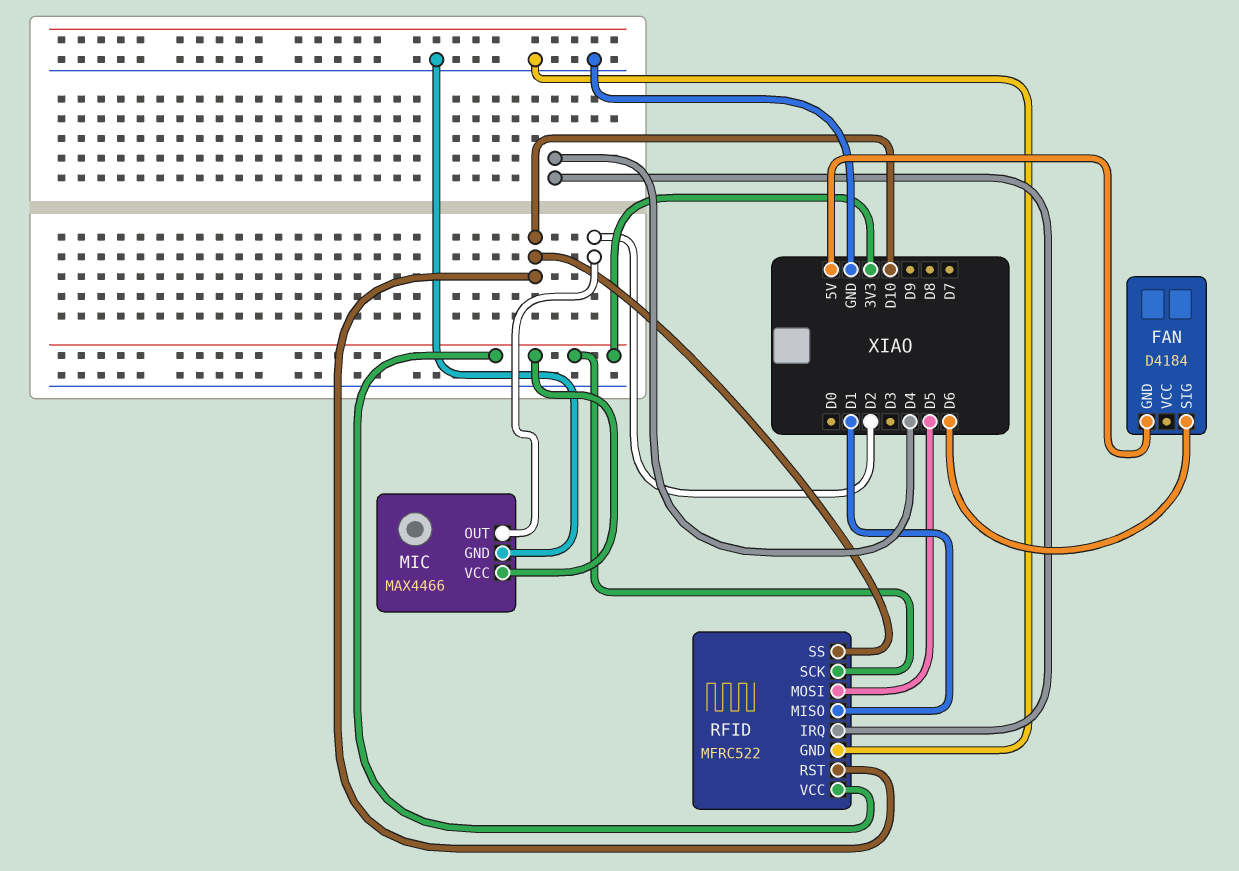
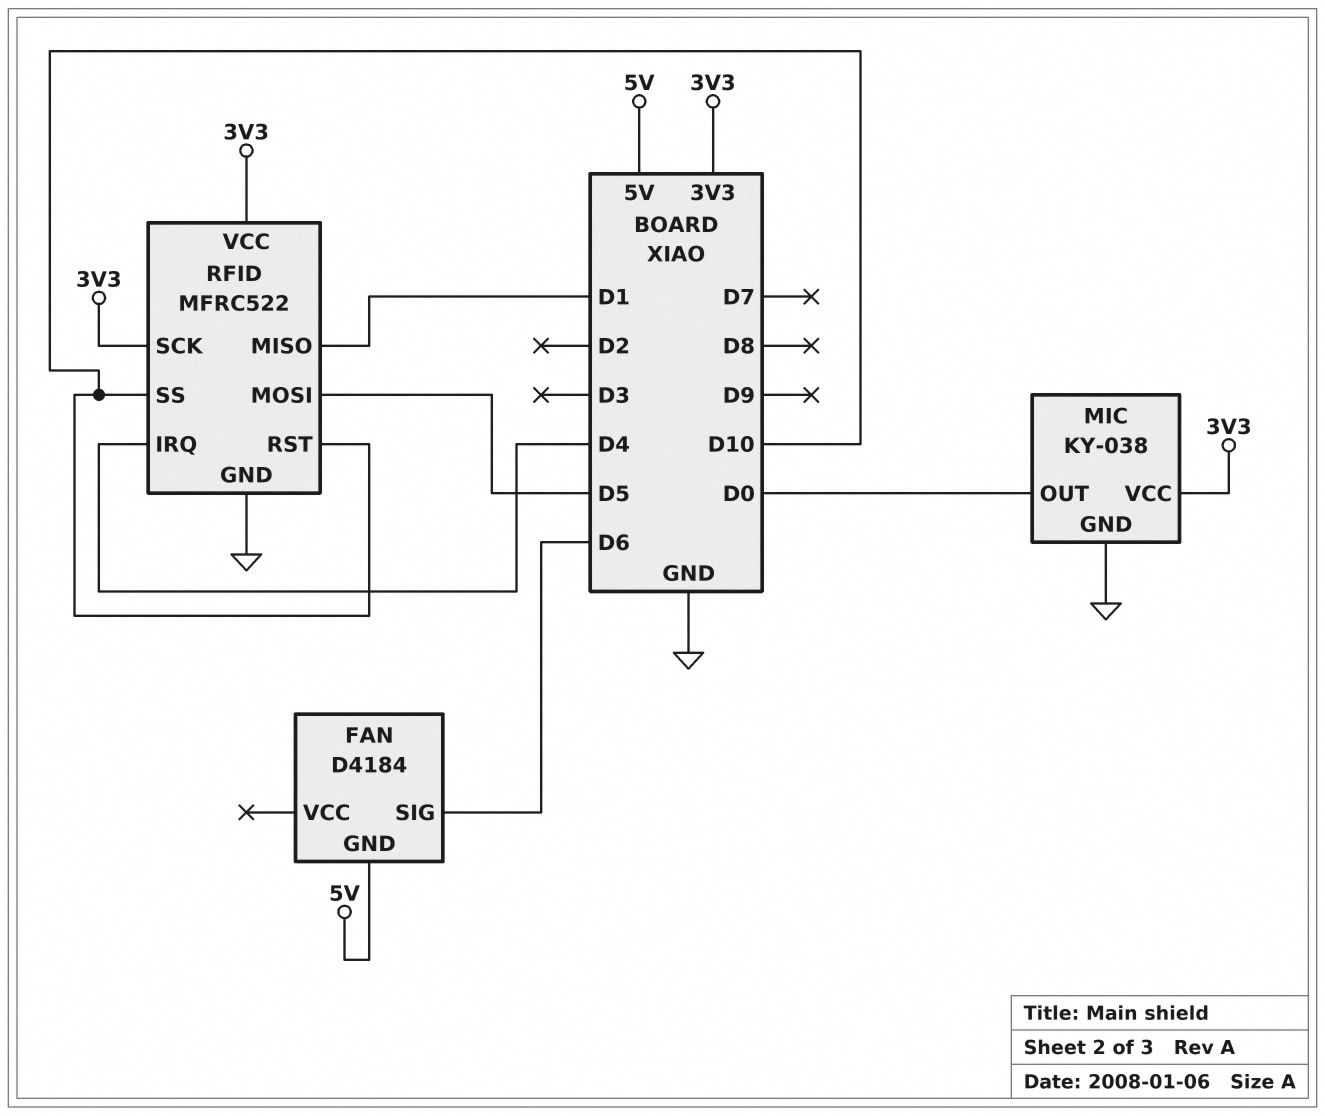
MIC: MAX4466 -> KY-038
MIC pin OUT: D2 -> D0

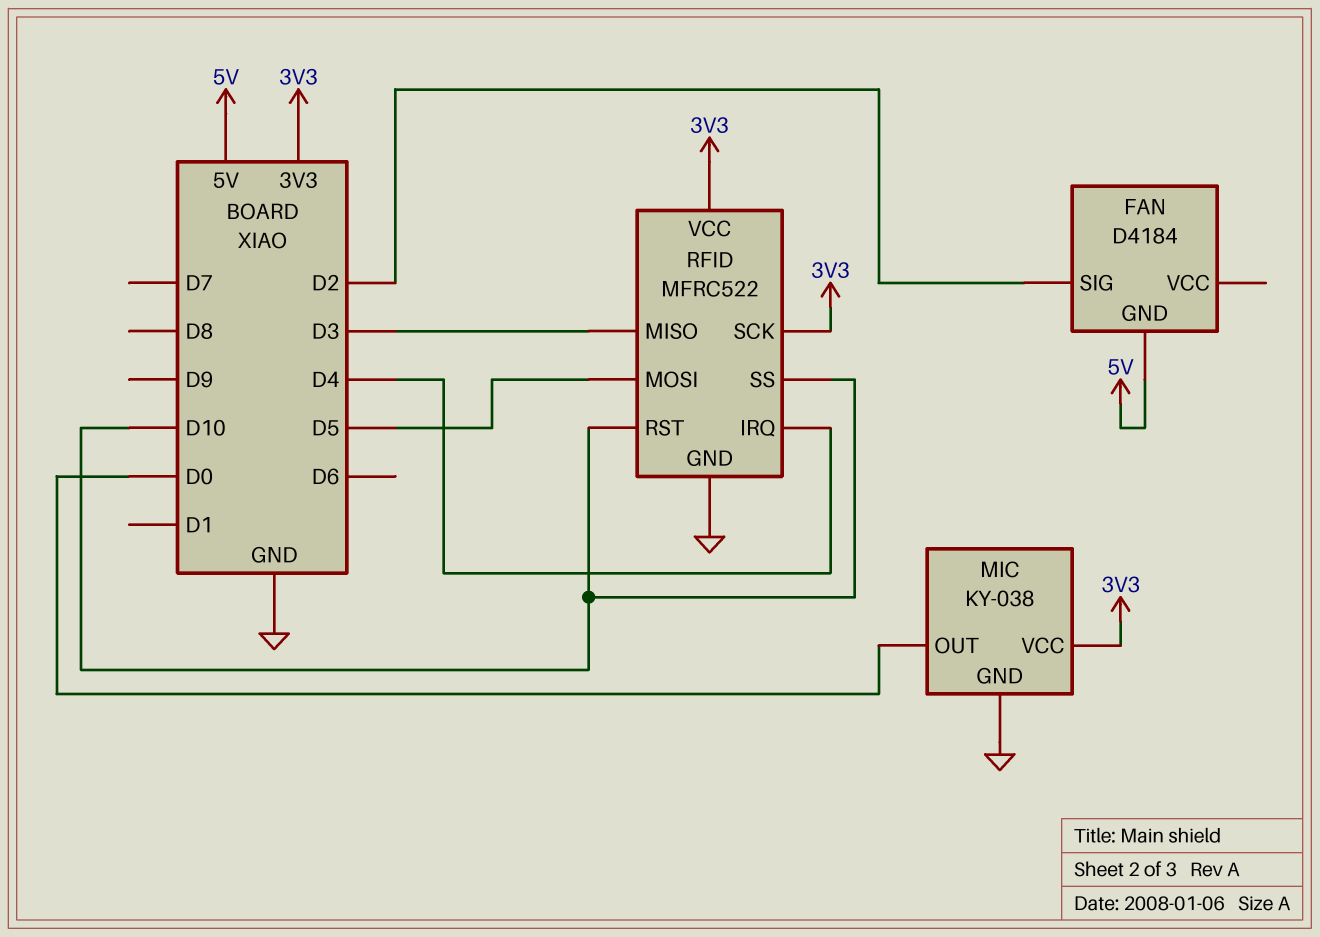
FAN pin SIG: D6 -> D2
RFID pin MISO: D1 -> D3

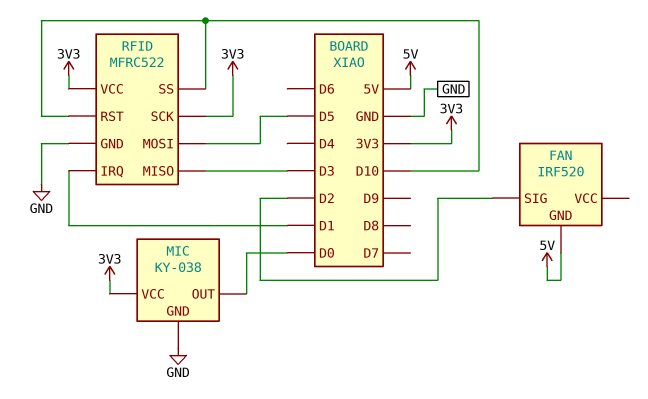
FAN: D4184 -> IRF520
RFID pin IRQ: D4 -> D1

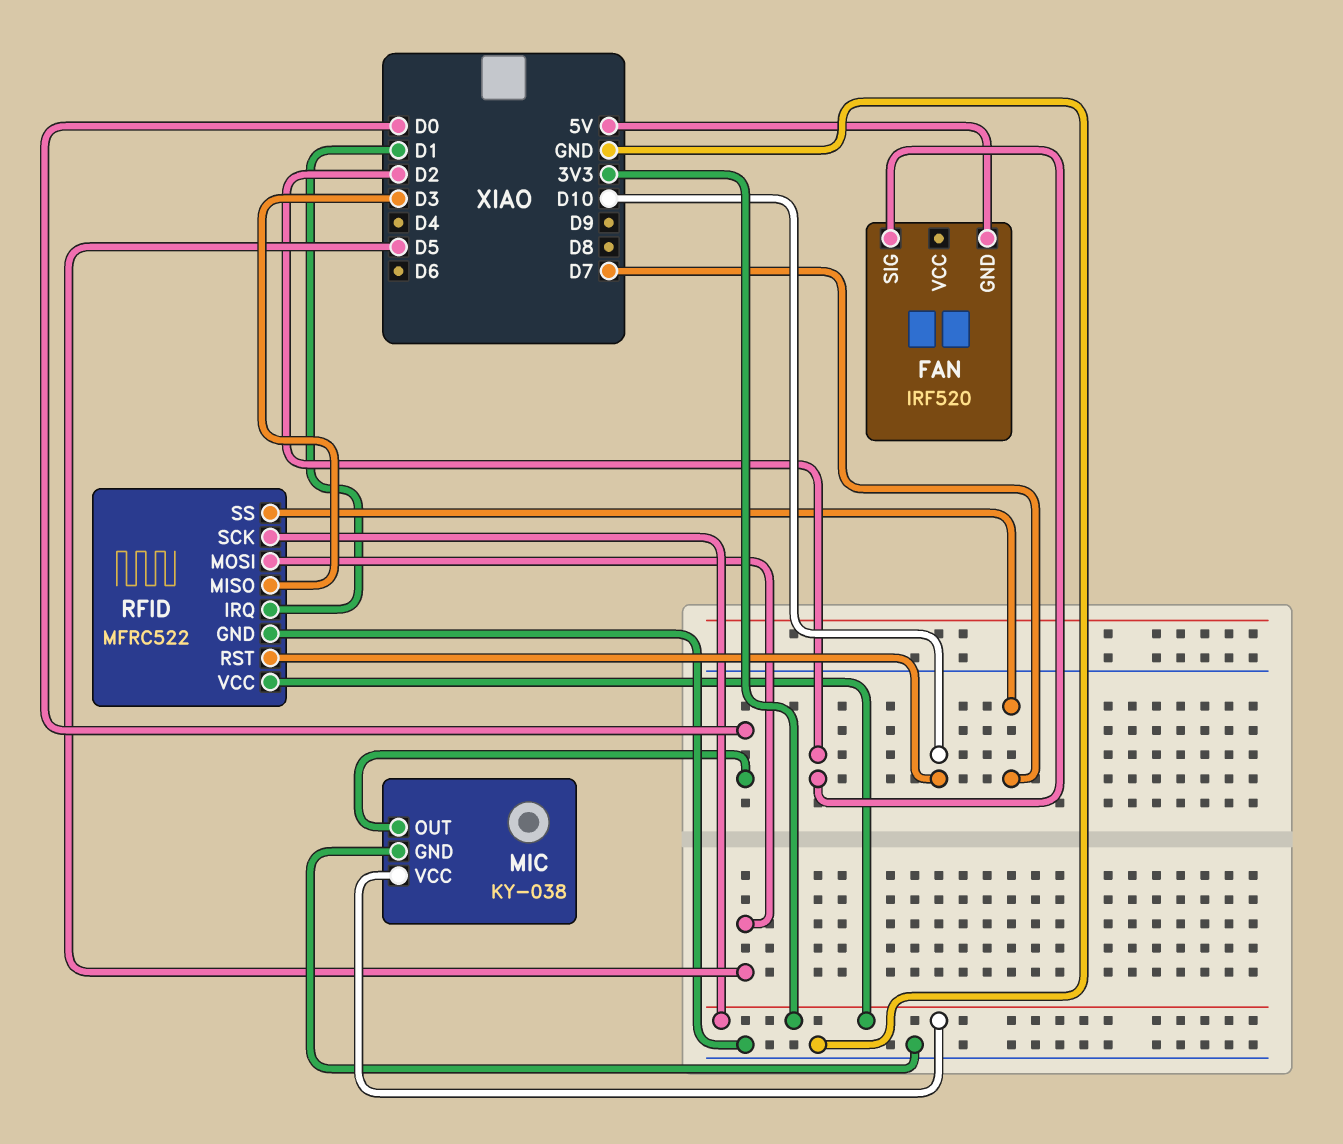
RFID pin SS: D10 -> D7

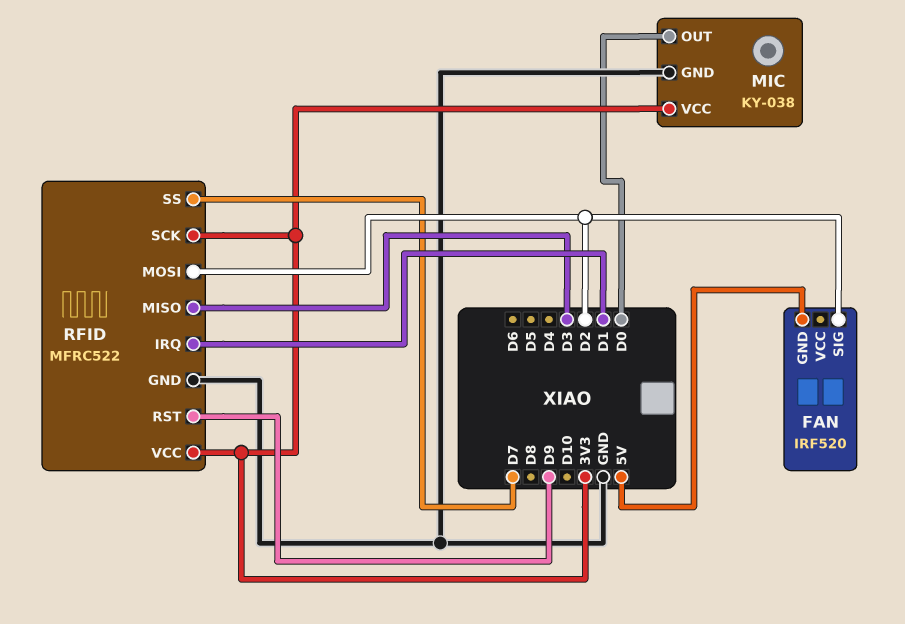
RFID pin MOSI: D5 -> D2
RFID pin RST: D10 -> D9

